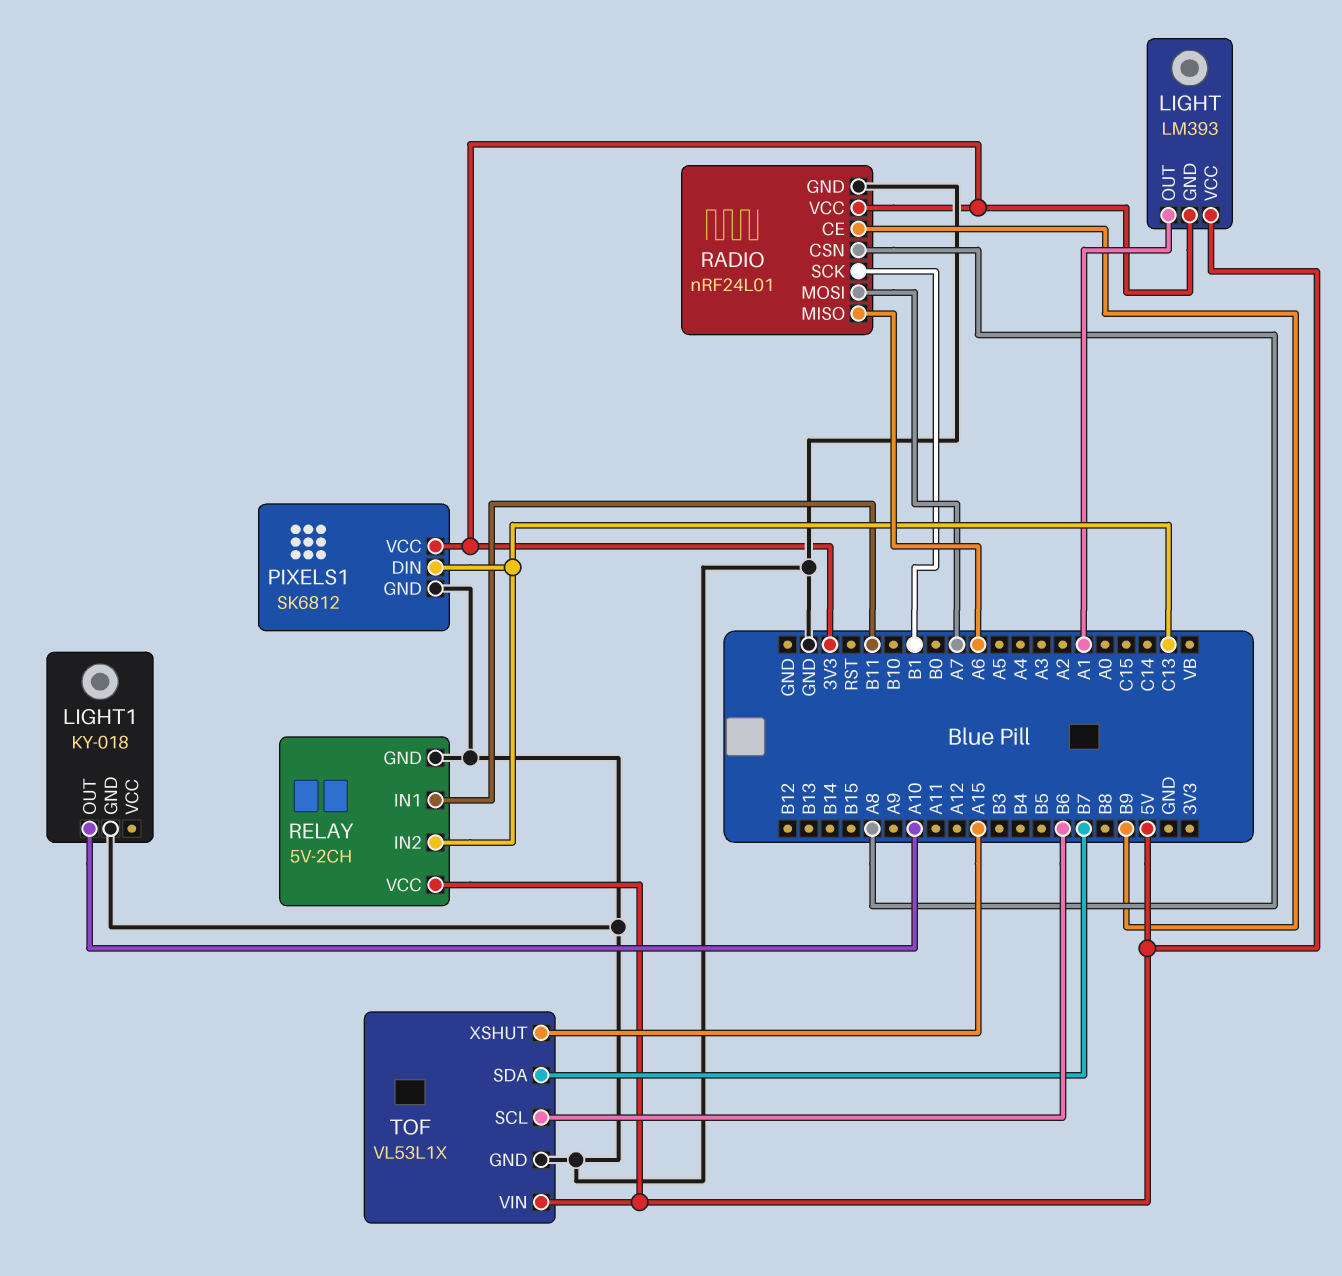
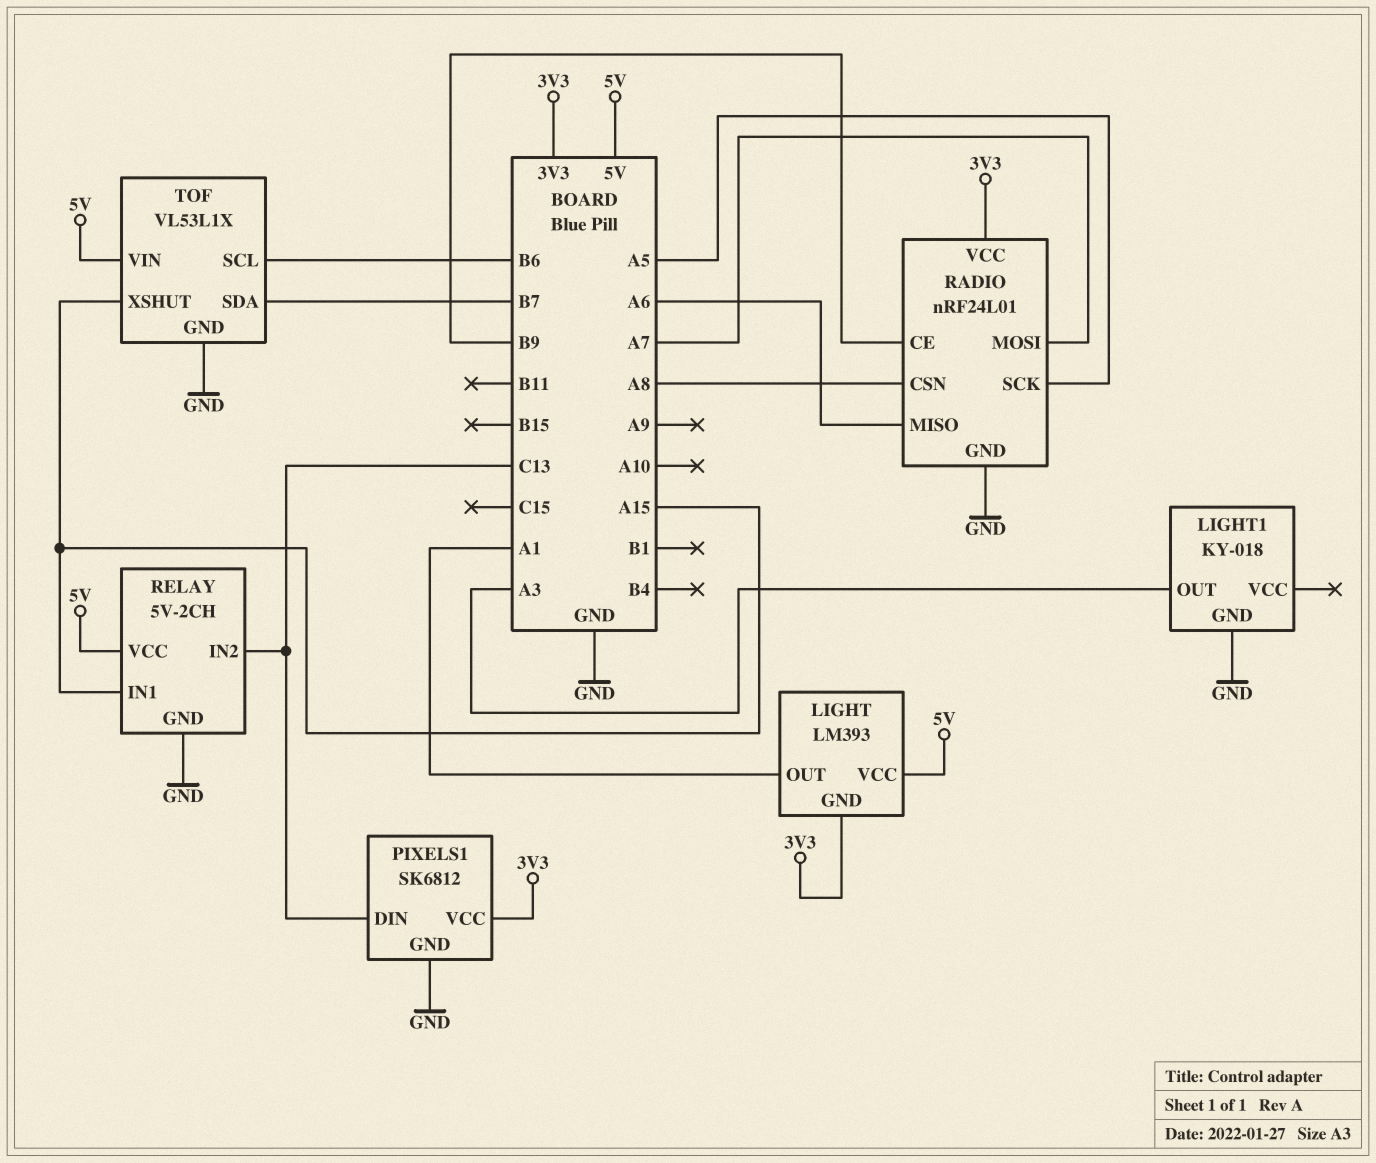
LIGHT1 pin OUT: A10 -> A3
RADIO pin SCK: B1 -> A5
RELAY pin IN1: B11 -> A15

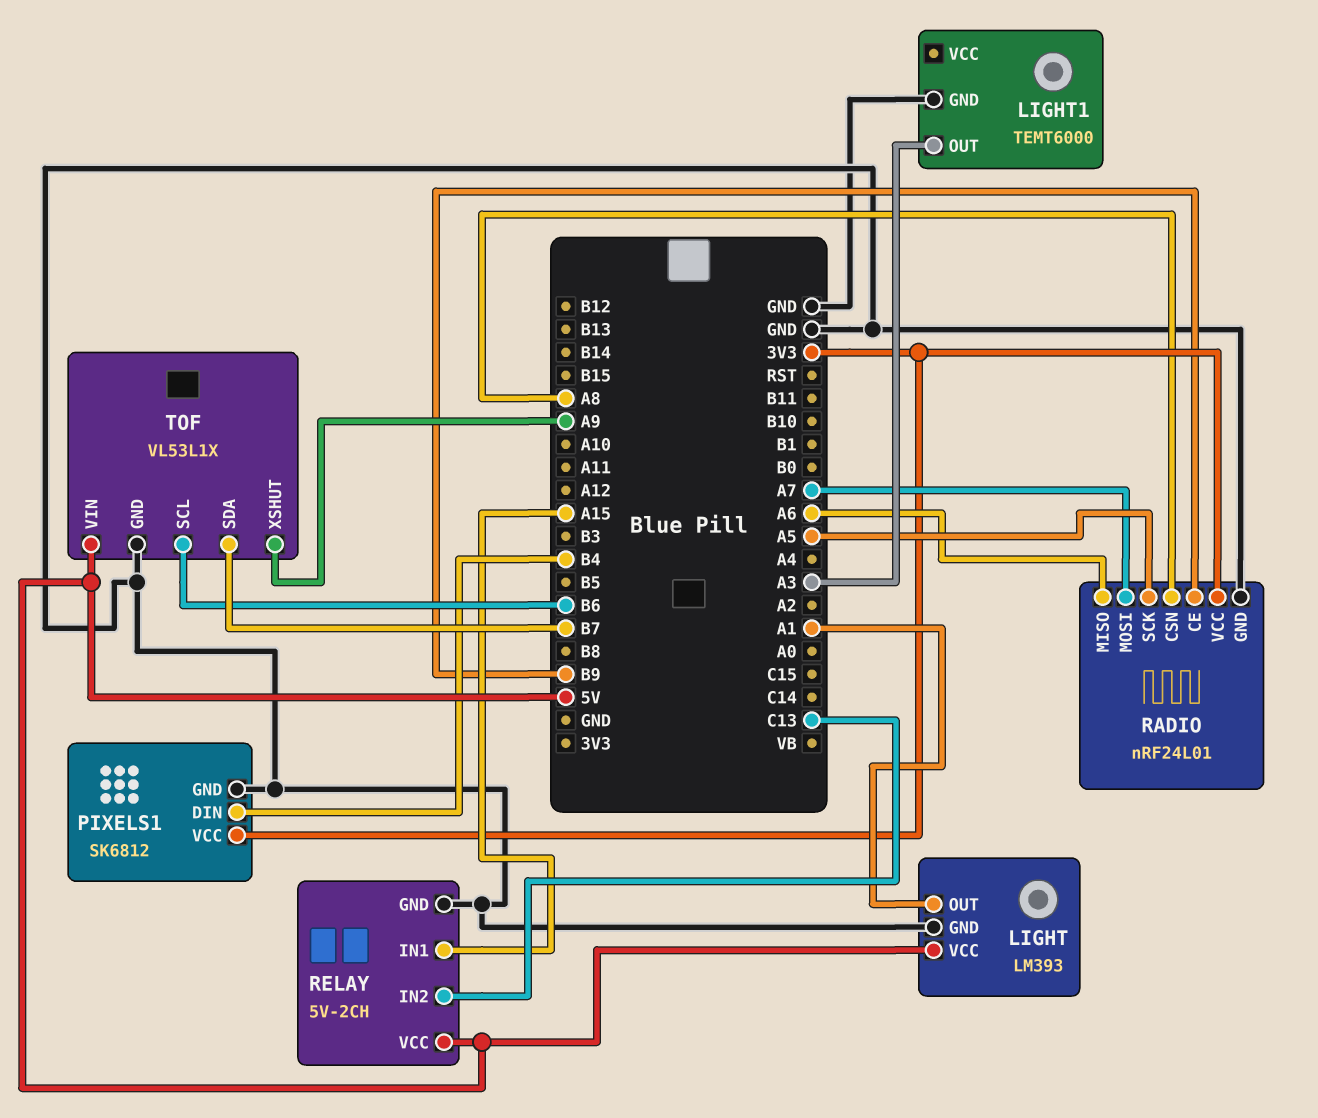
LIGHT pin GND: 3V3 -> GND
LIGHT1: KY-018 -> TEMT6000
PIXELS1 pin DIN: C13 -> B4
TOF pin XSHUT: A15 -> A9

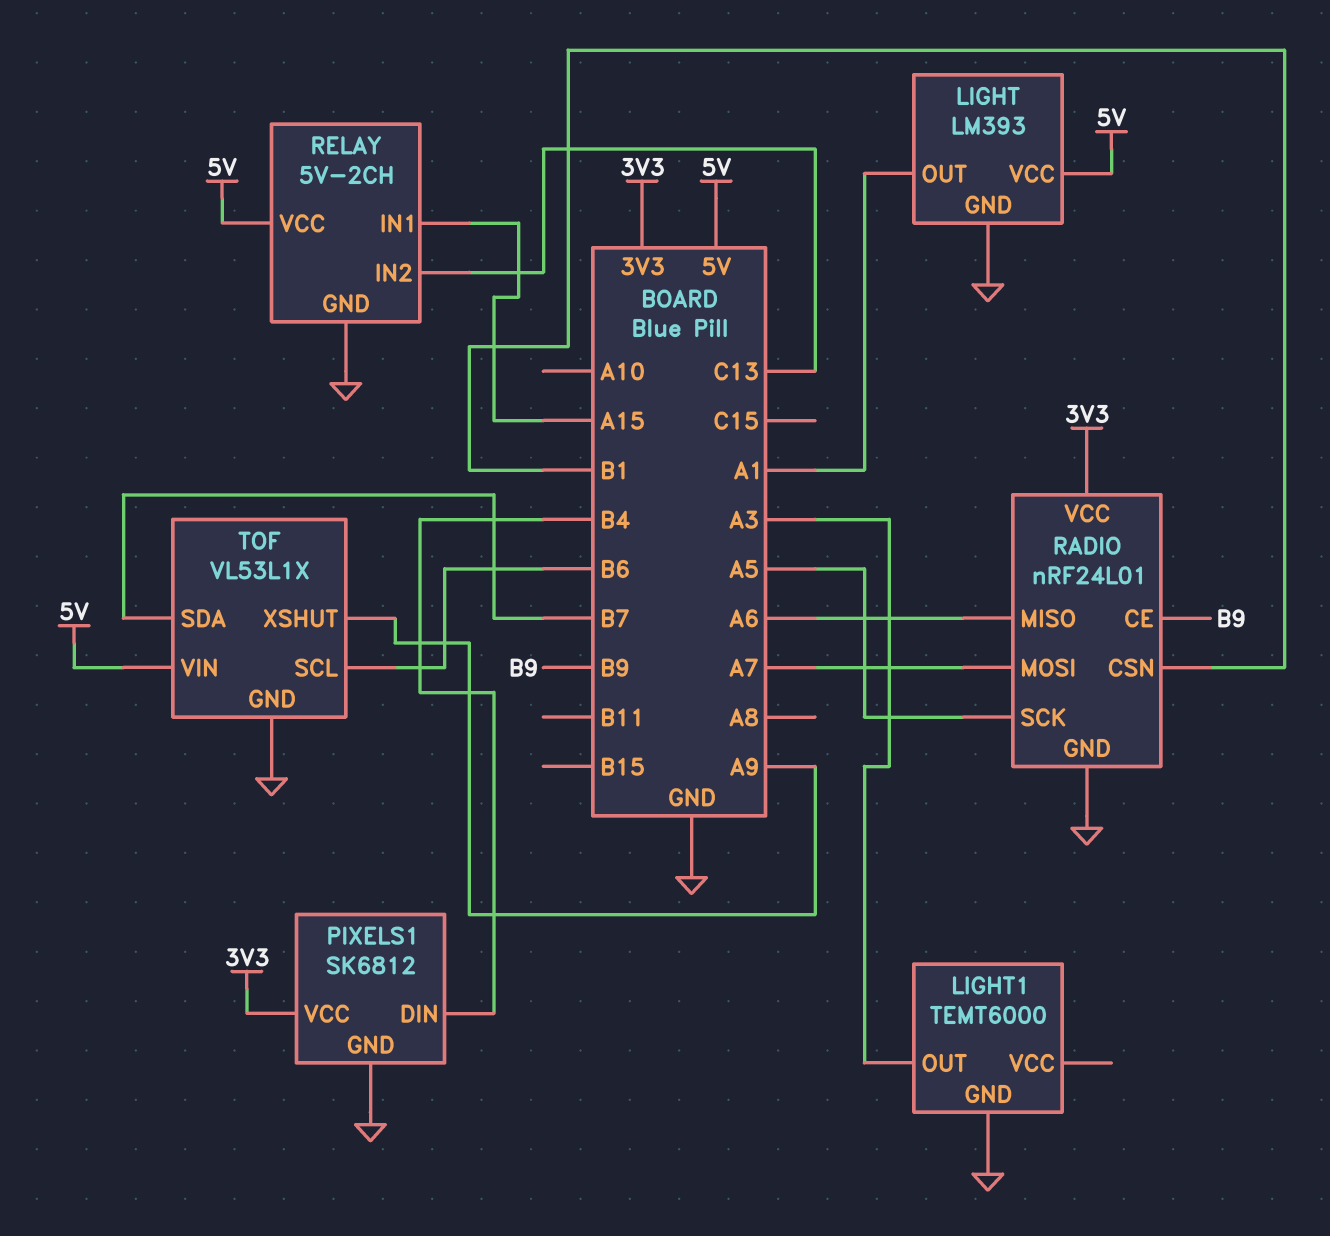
RADIO pin CSN: A8 -> B1

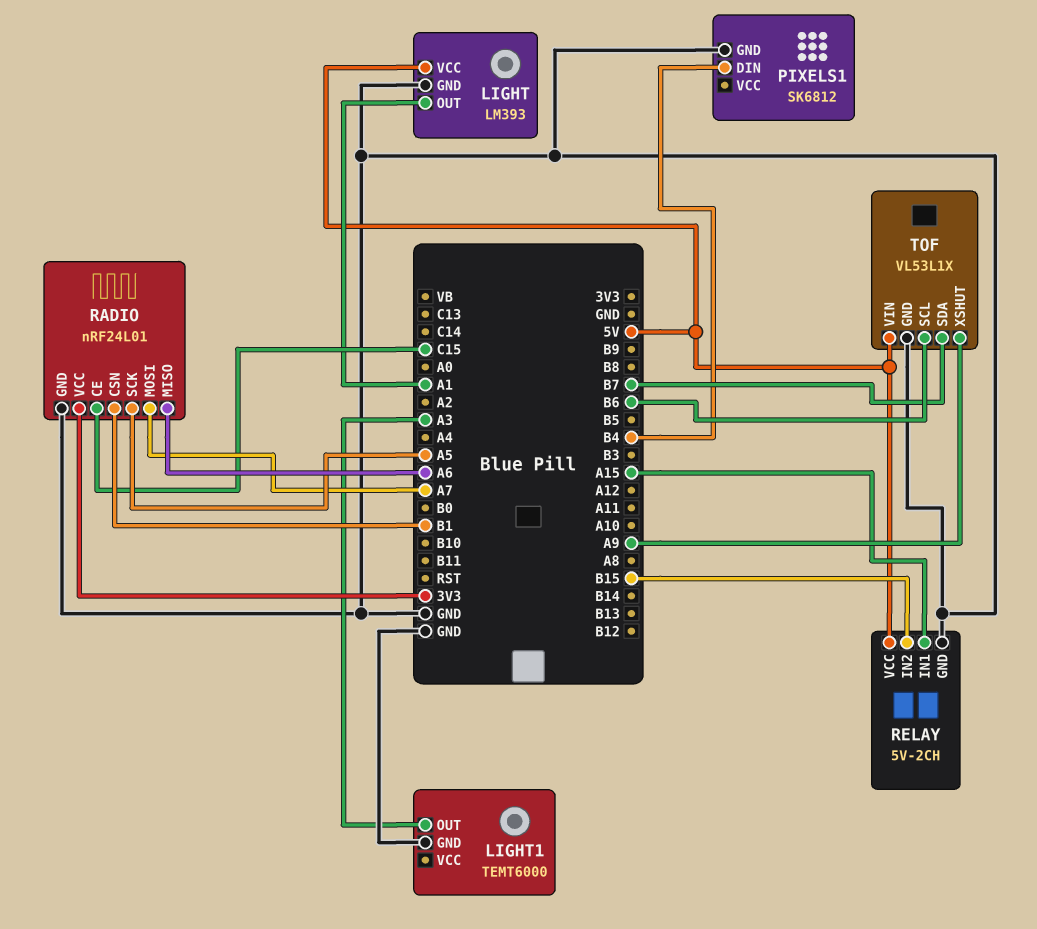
PIXELS1 pin VCC: 3V3 -> none
RADIO pin CE: B9 -> C15
RELAY pin IN2: C13 -> B15

